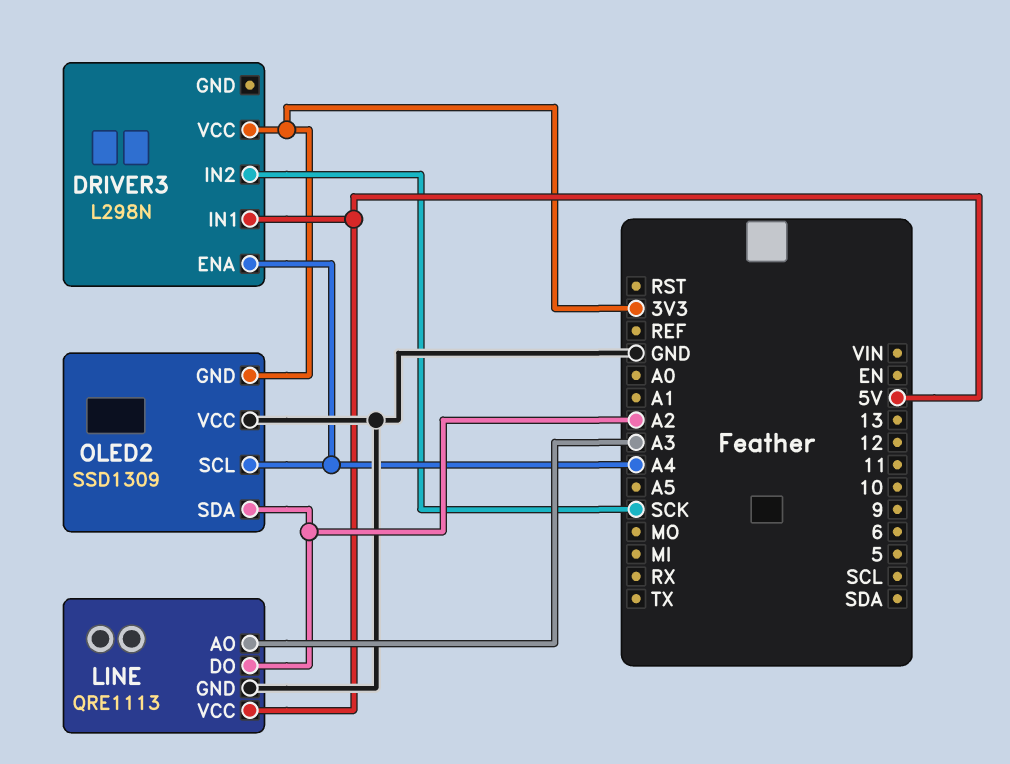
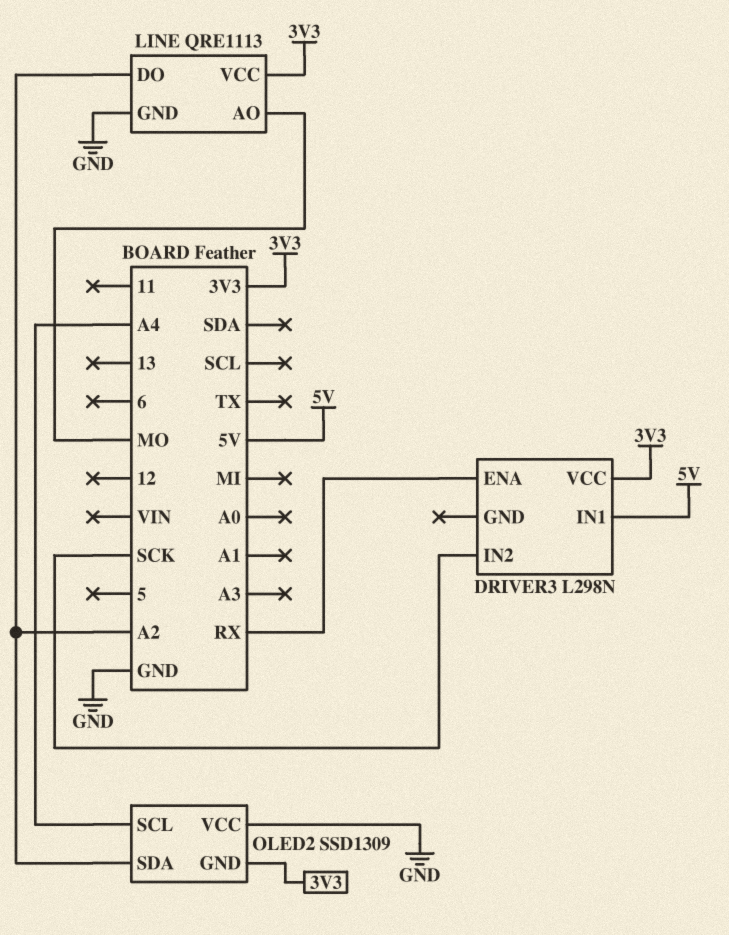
DRIVER3 pin ENA: A4 -> RX
LINE pin AO: A3 -> MO
LINE pin VCC: 5V -> 3V3

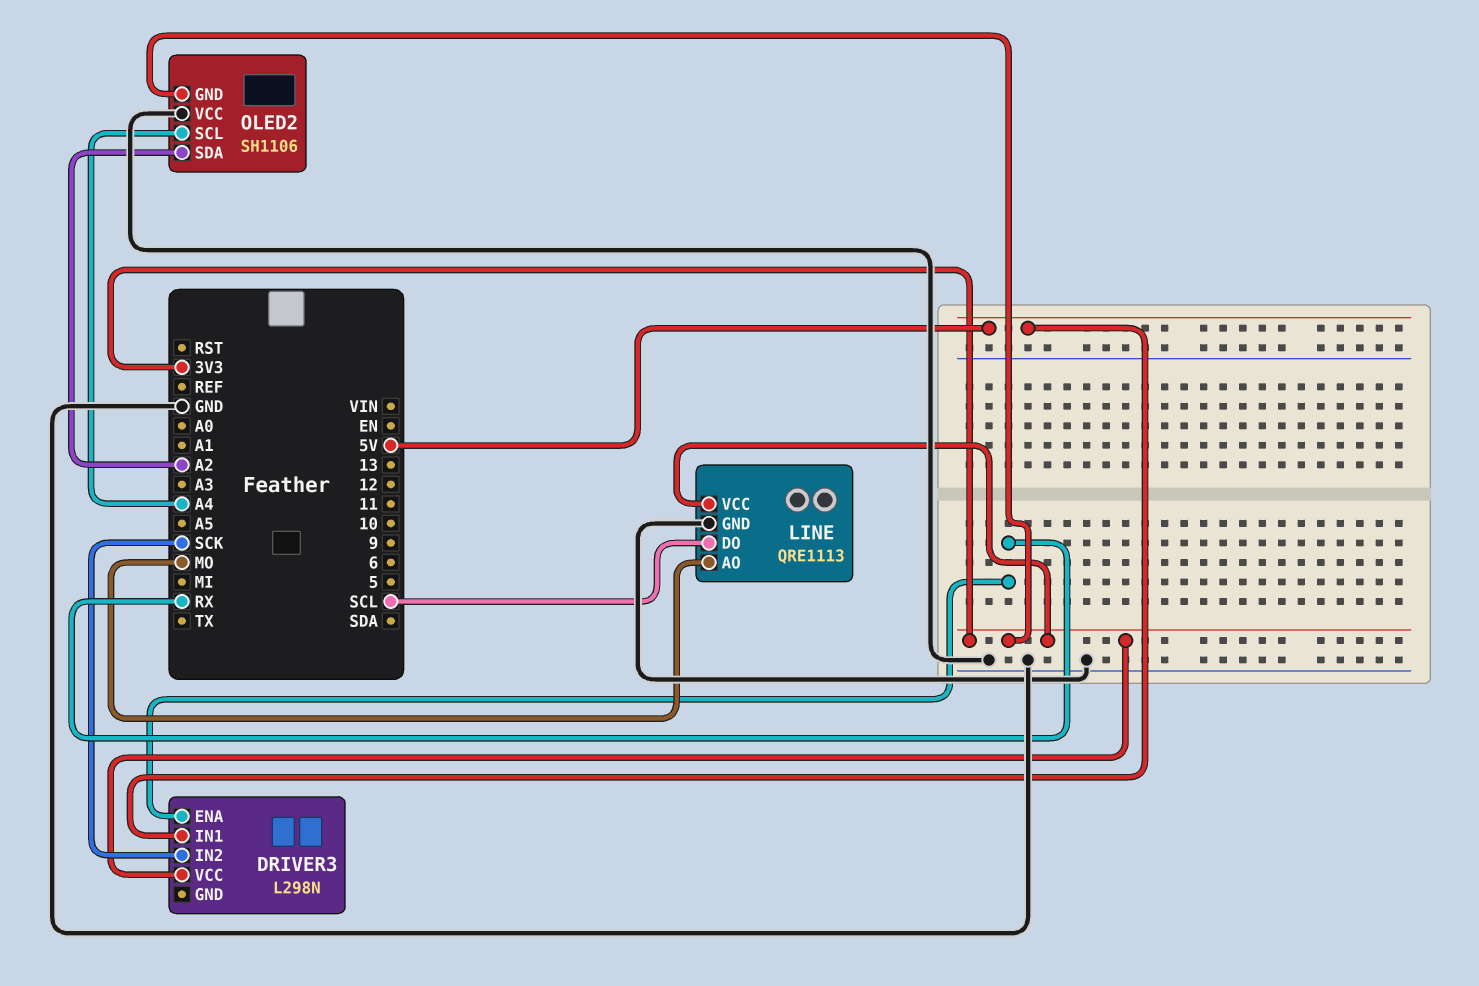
LINE pin DO: A2 -> SCL
OLED2: SSD1309 -> SH1106

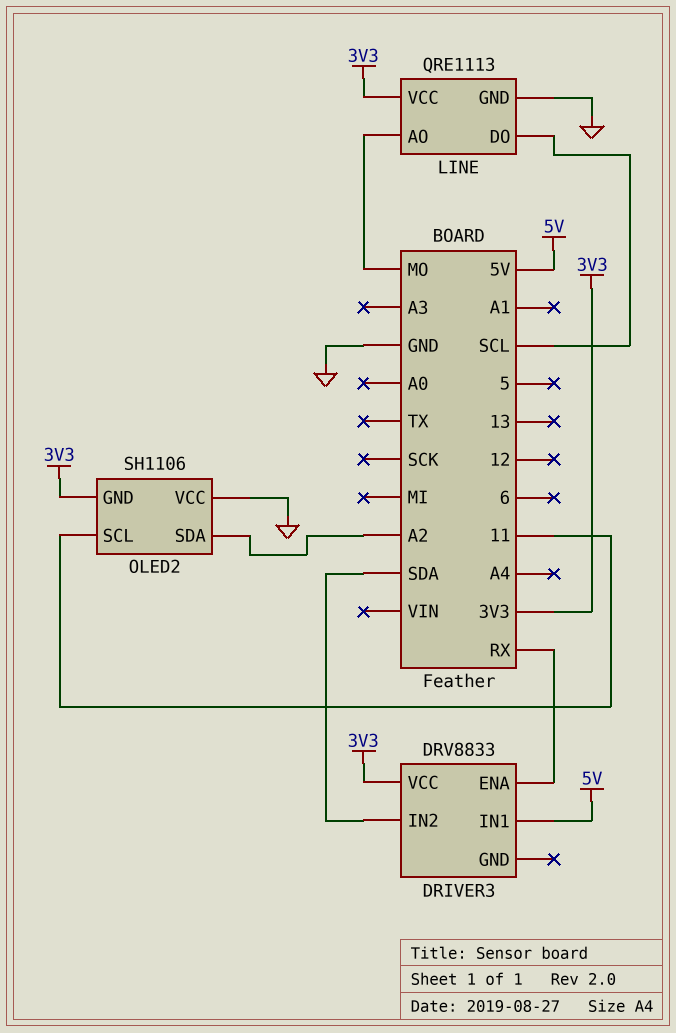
DRIVER3: L298N -> DRV8833
DRIVER3 pin IN2: SCK -> SDA
OLED2 pin SCL: A4 -> 11

